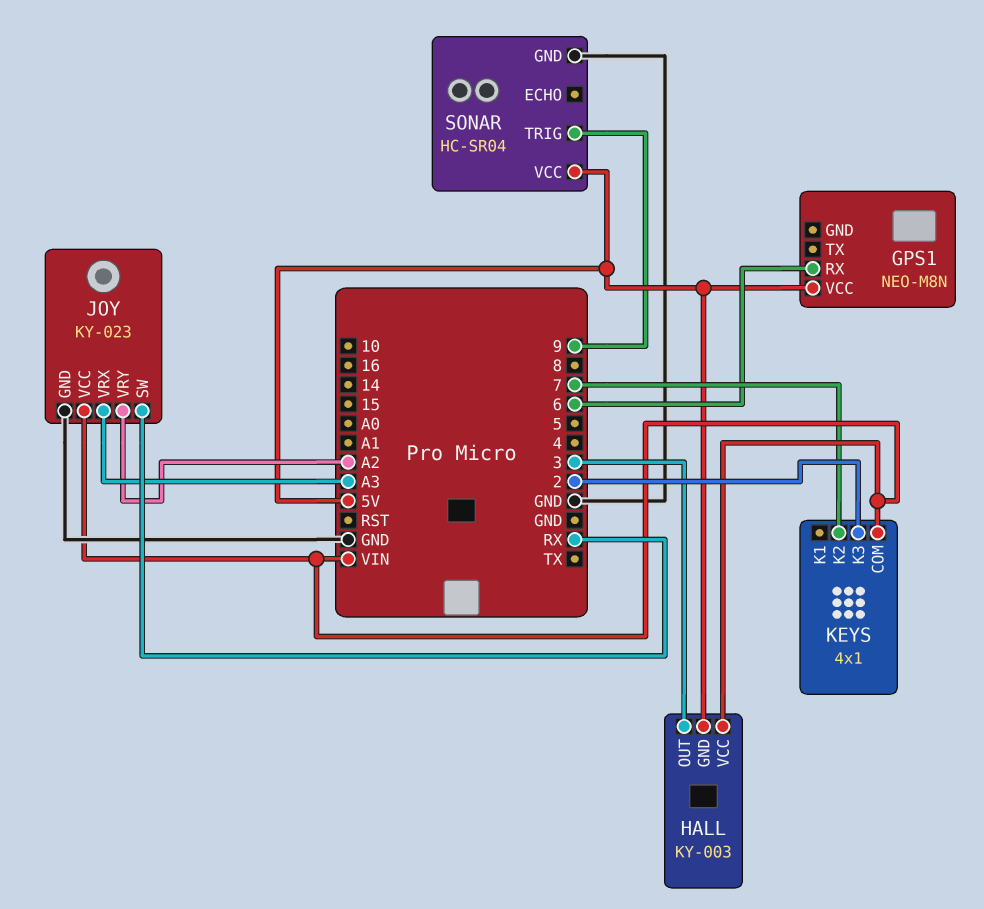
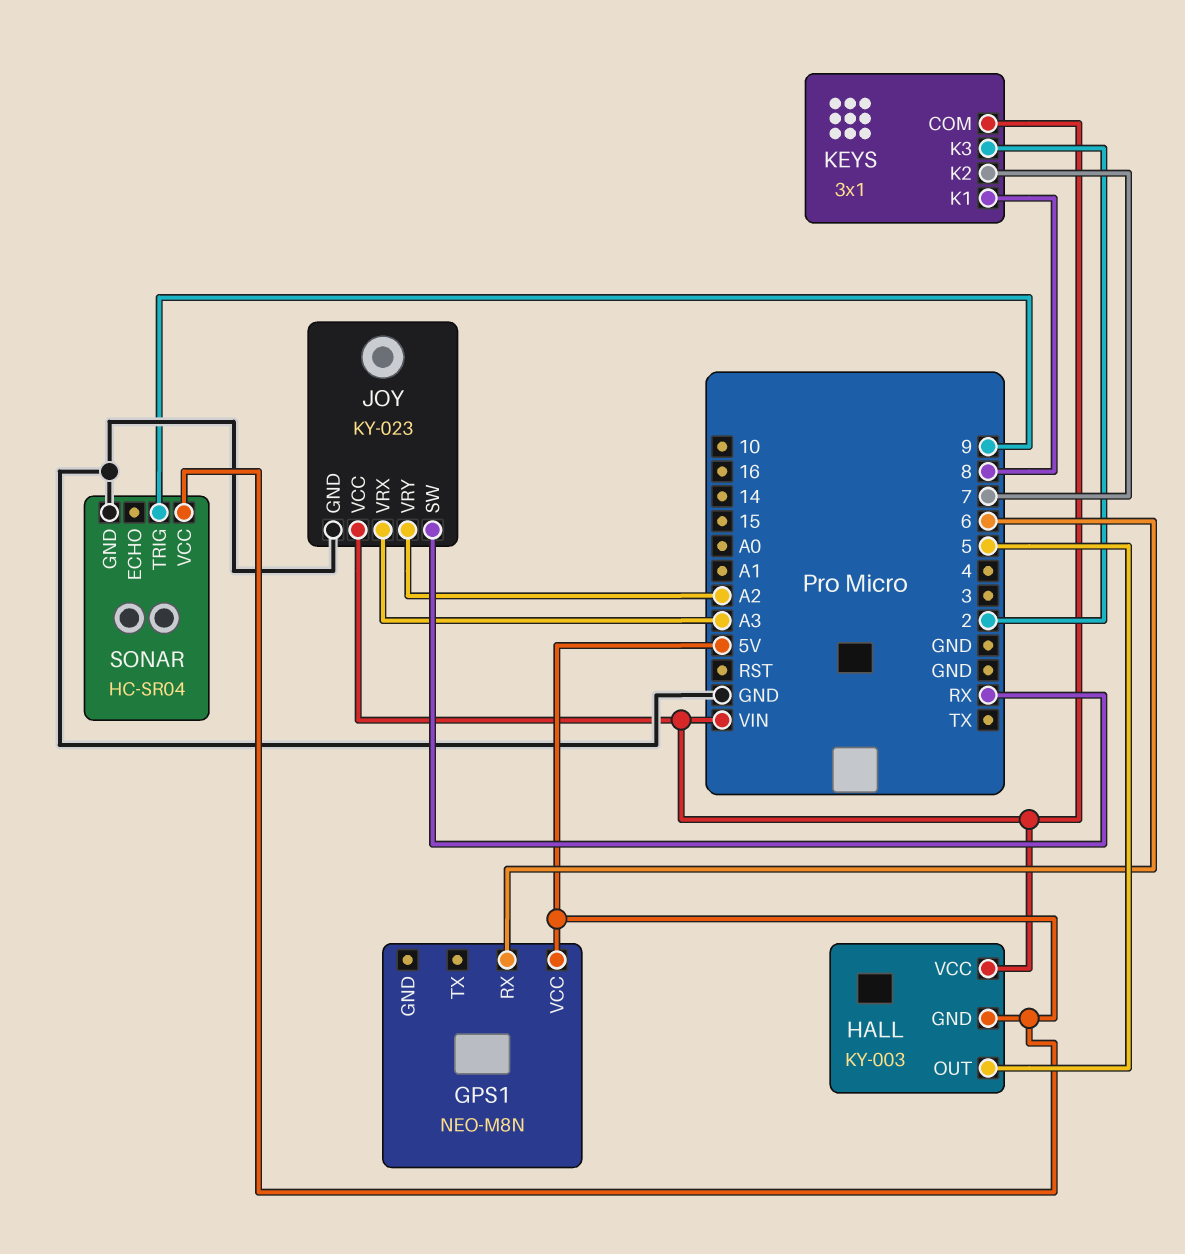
HALL pin OUT: 3 -> 5
KEYS: 4x1 -> 3x1
KEYS pin K1: none -> 8

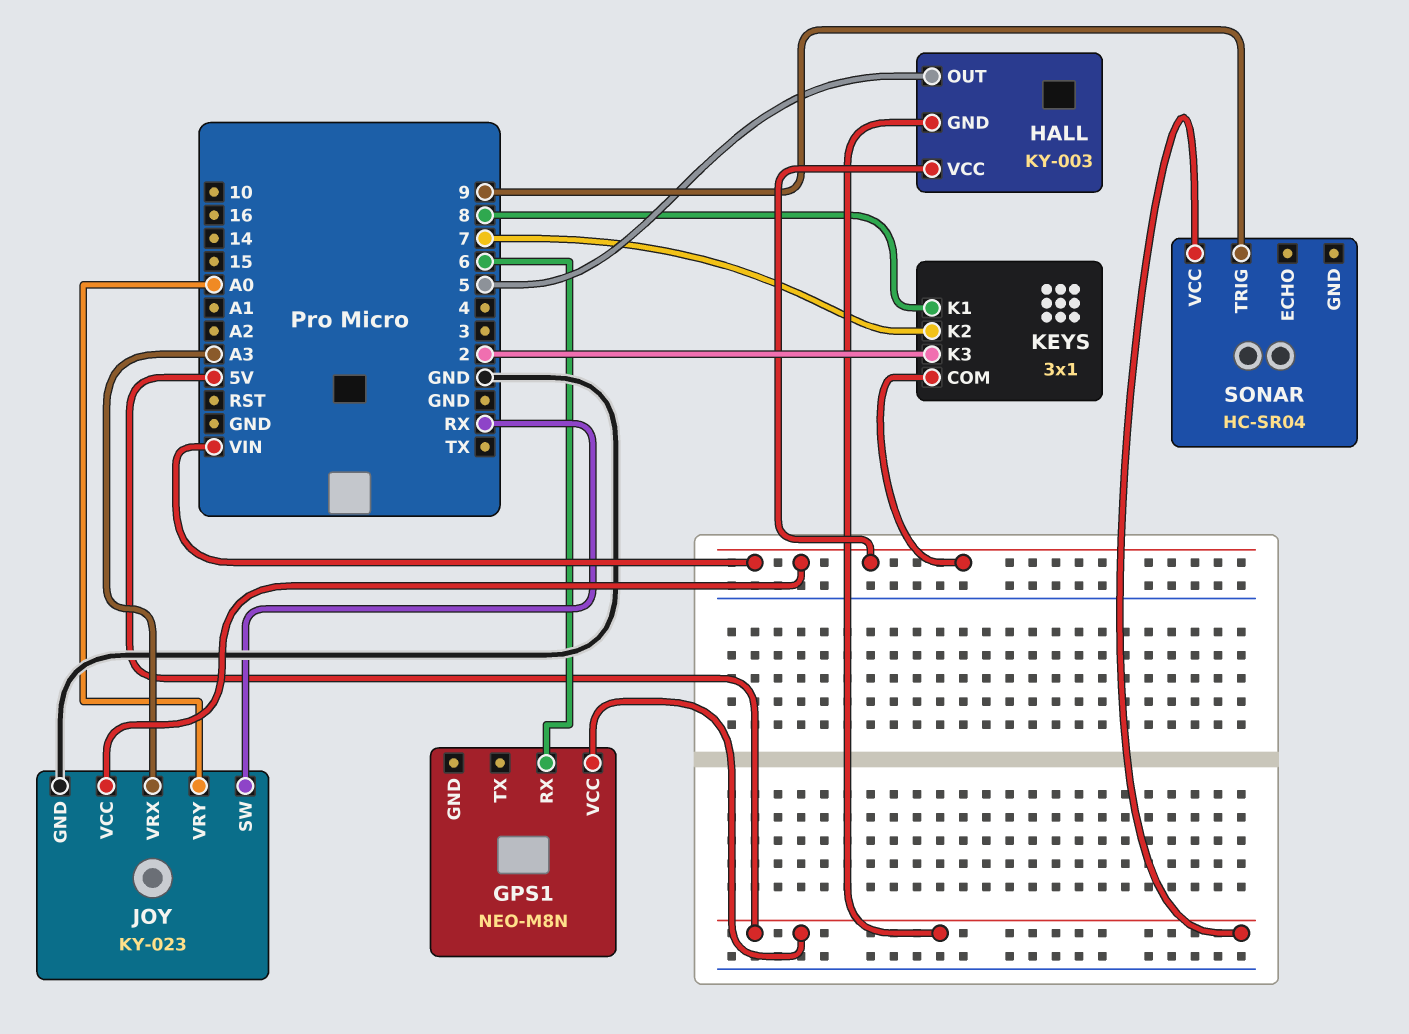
JOY pin VRY: A2 -> A0
SONAR pin GND: GND -> none

